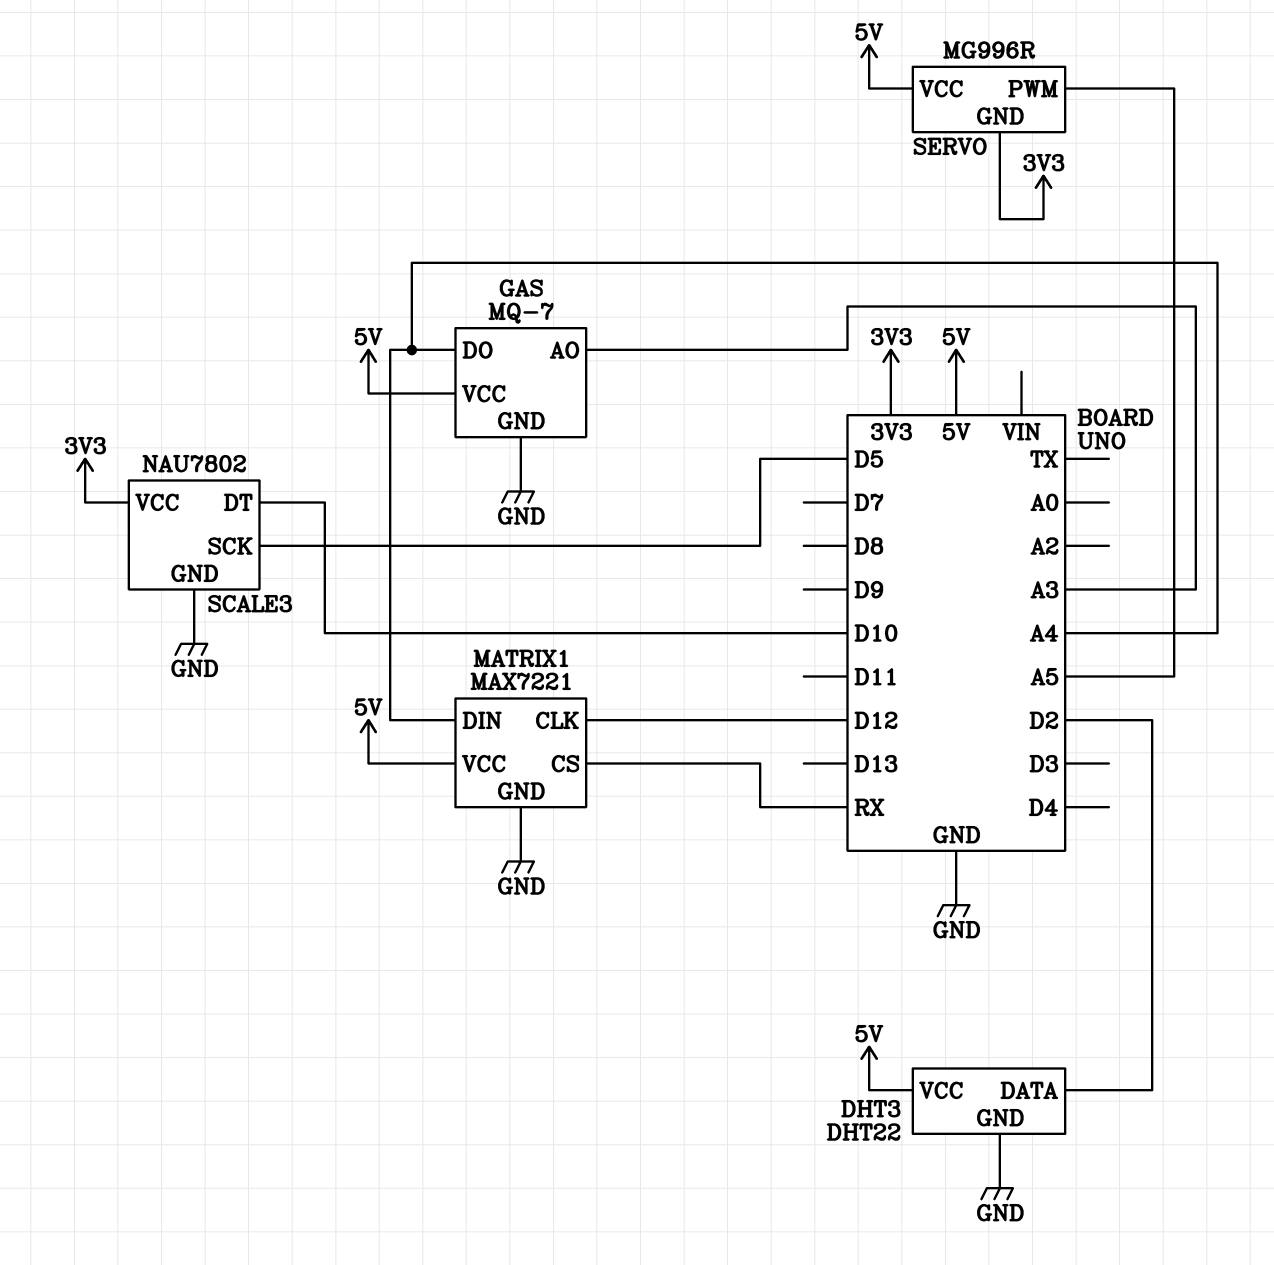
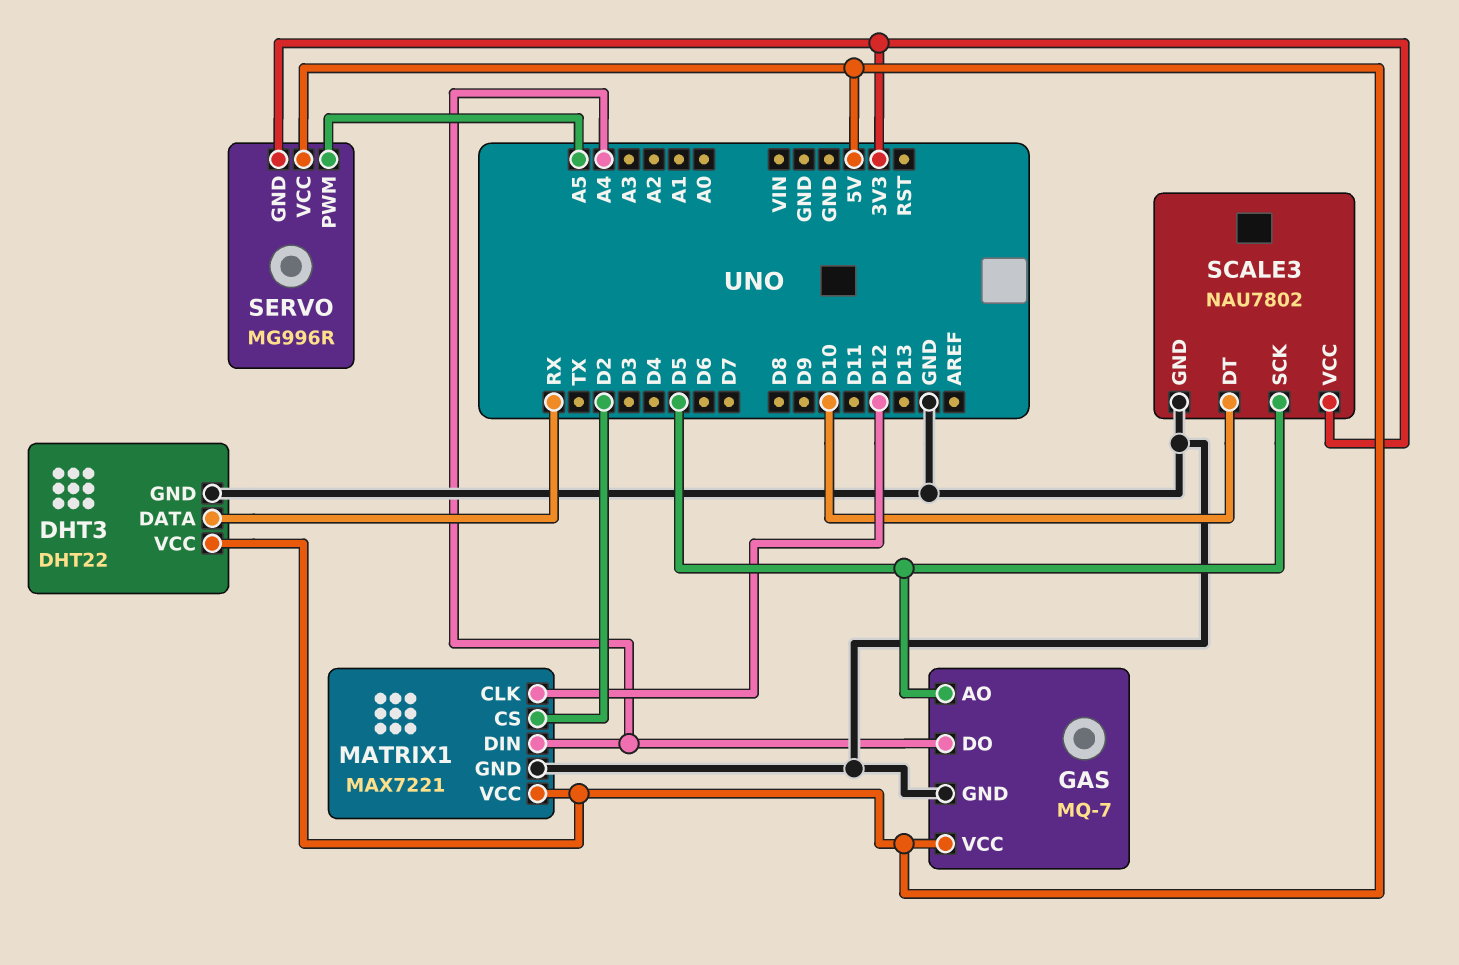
DHT3 pin DATA: D2 -> RX
GAS pin AO: A3 -> D5
MATRIX1 pin CS: RX -> D2

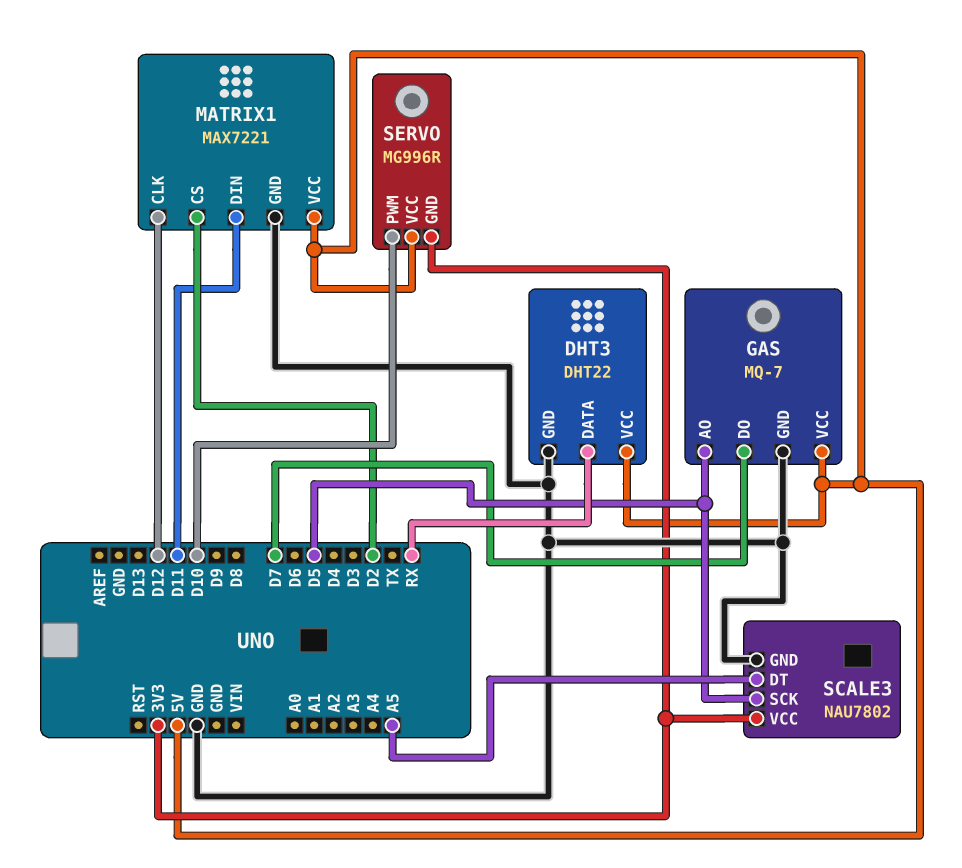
GAS pin DO: A4 -> D7
MATRIX1 pin DIN: A4 -> D11
SCALE3 pin DT: D10 -> A5
SERVO pin PWM: A5 -> D10

